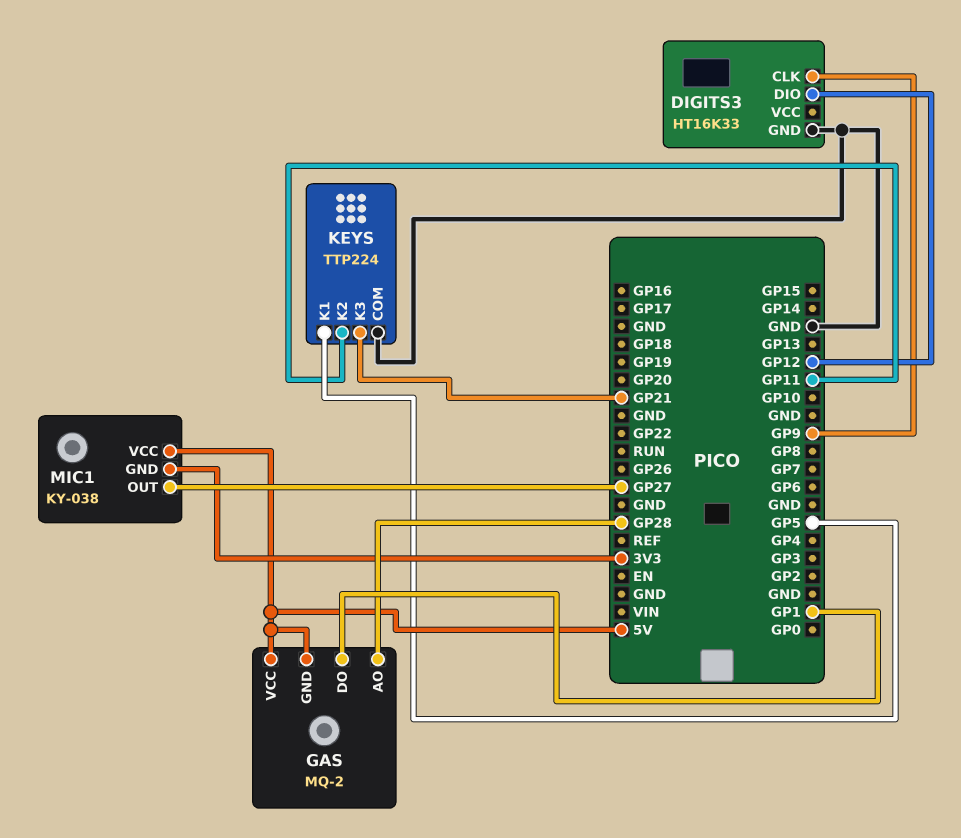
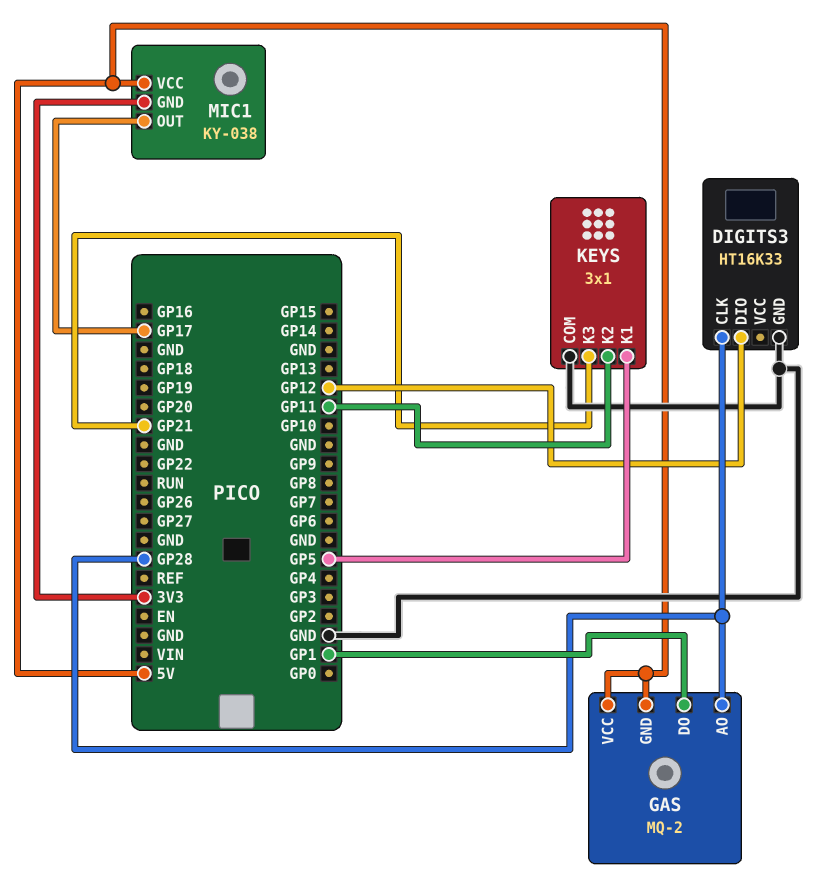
DIGITS3 pin CLK: GP9 -> GP28
KEYS: TTP224 -> 3x1
MIC1 pin OUT: GP27 -> GP17

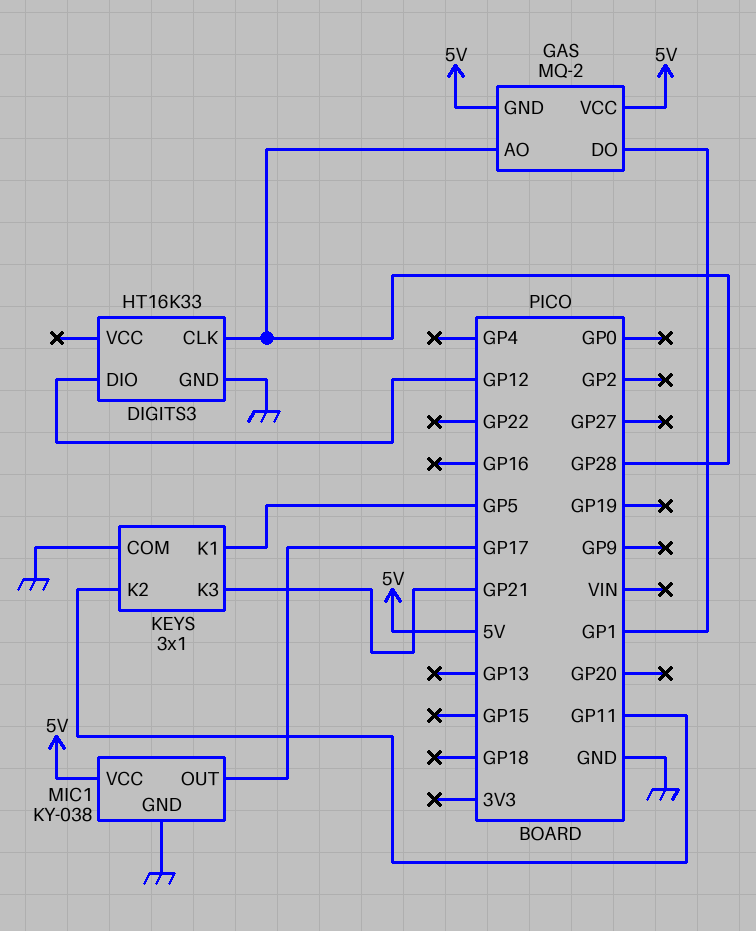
MIC1 pin GND: 3V3 -> GND

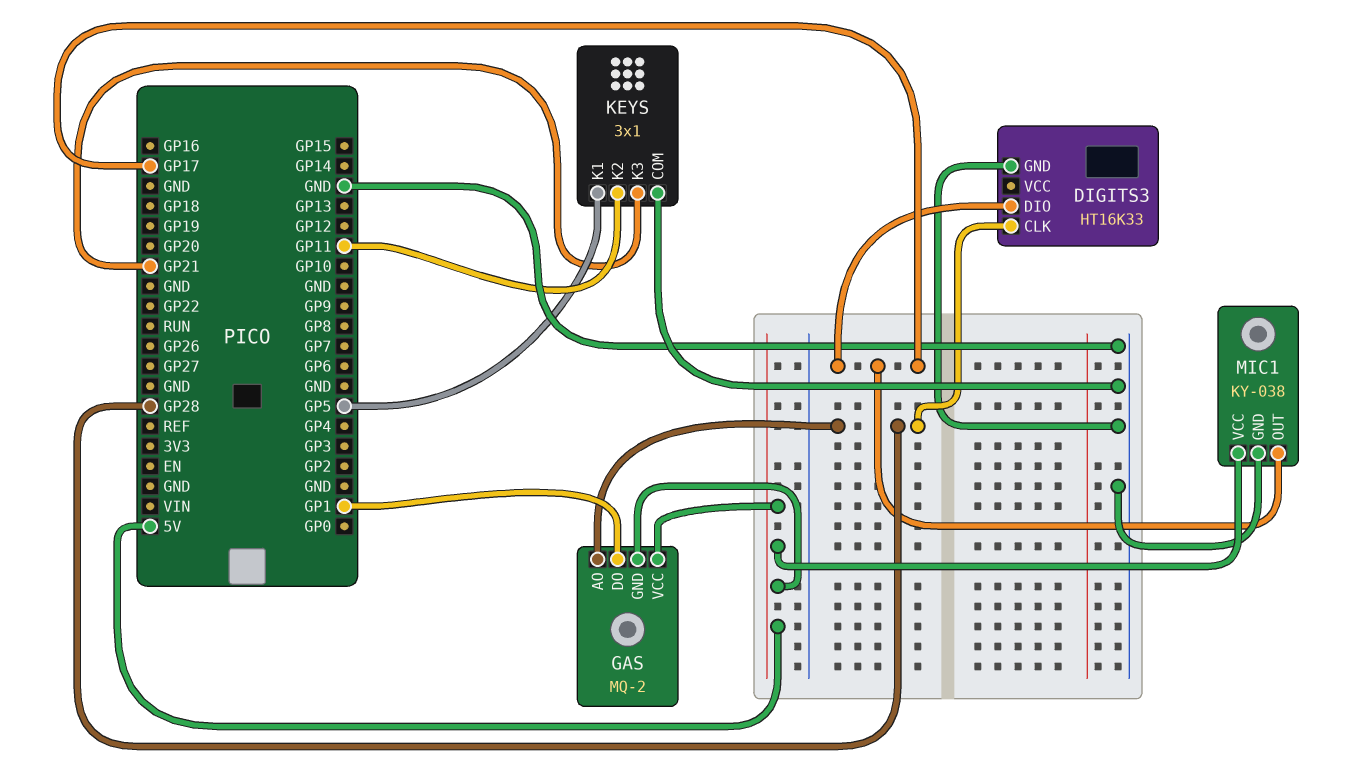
DIGITS3 pin DIO: GP12 -> GP17

